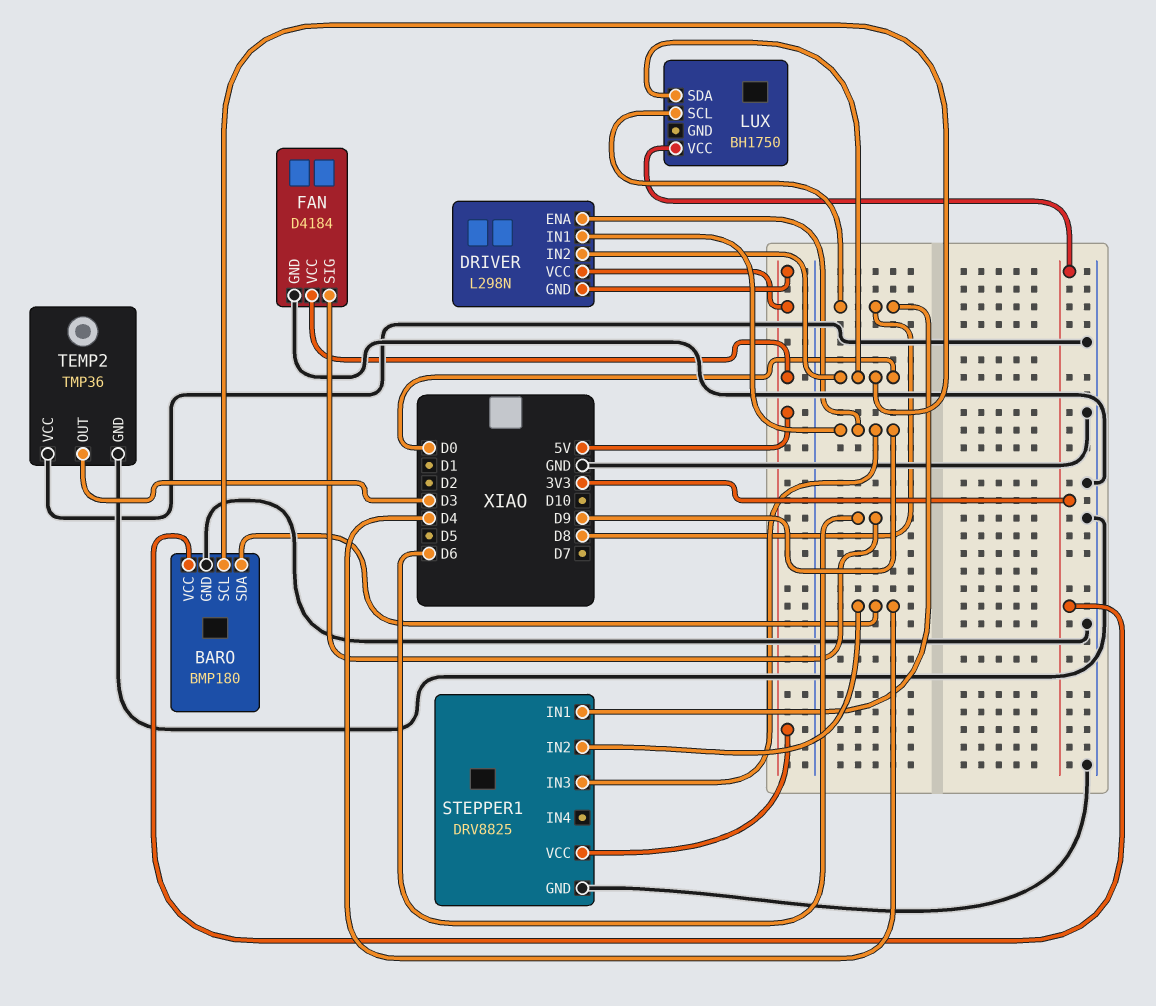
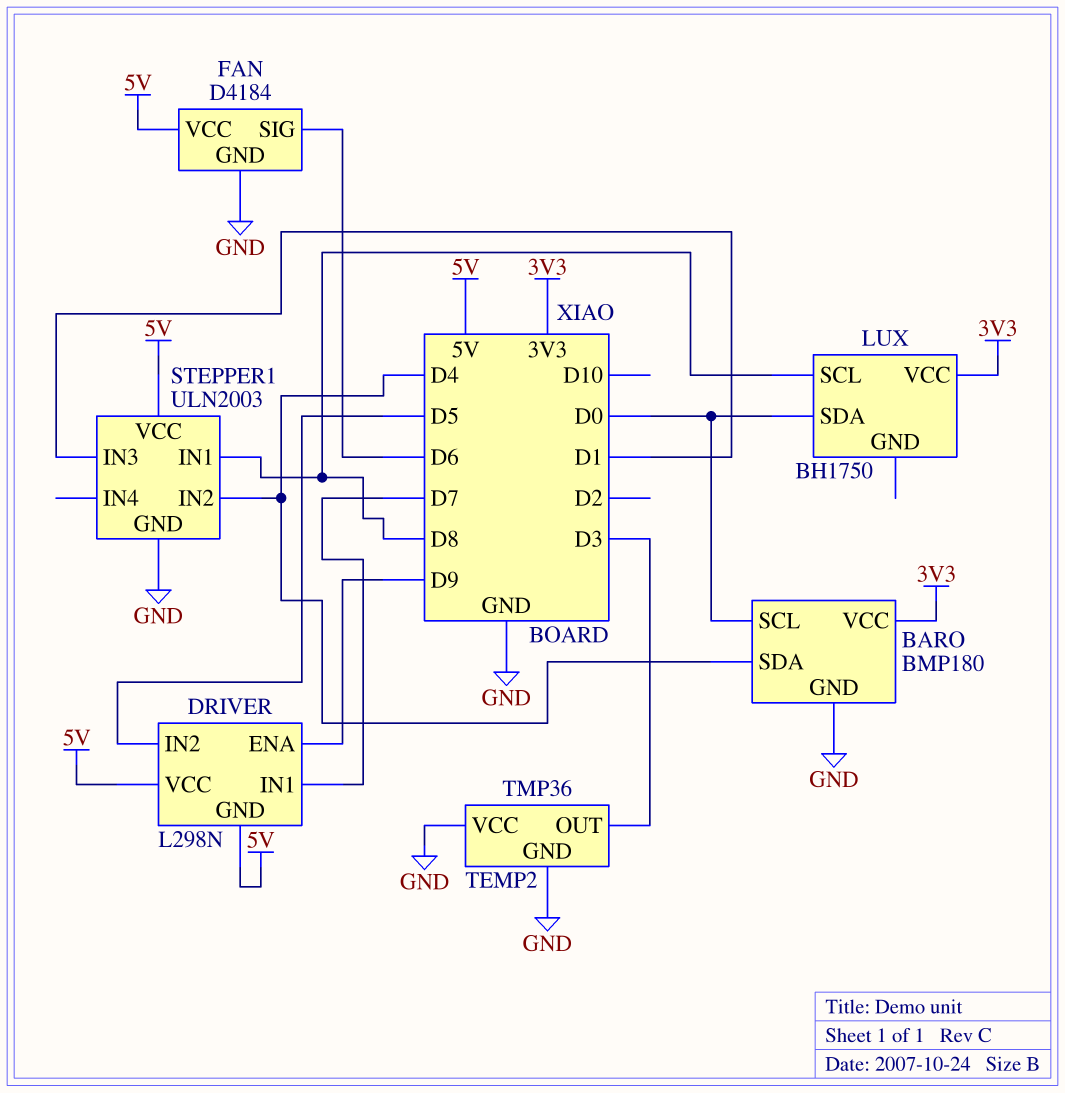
DRIVER pin IN1: D9 -> D7
DRIVER pin IN2: D0 -> D5
STEPPER1: DRV8825 -> ULN2003
STEPPER1 pin IN3: D9 -> D1

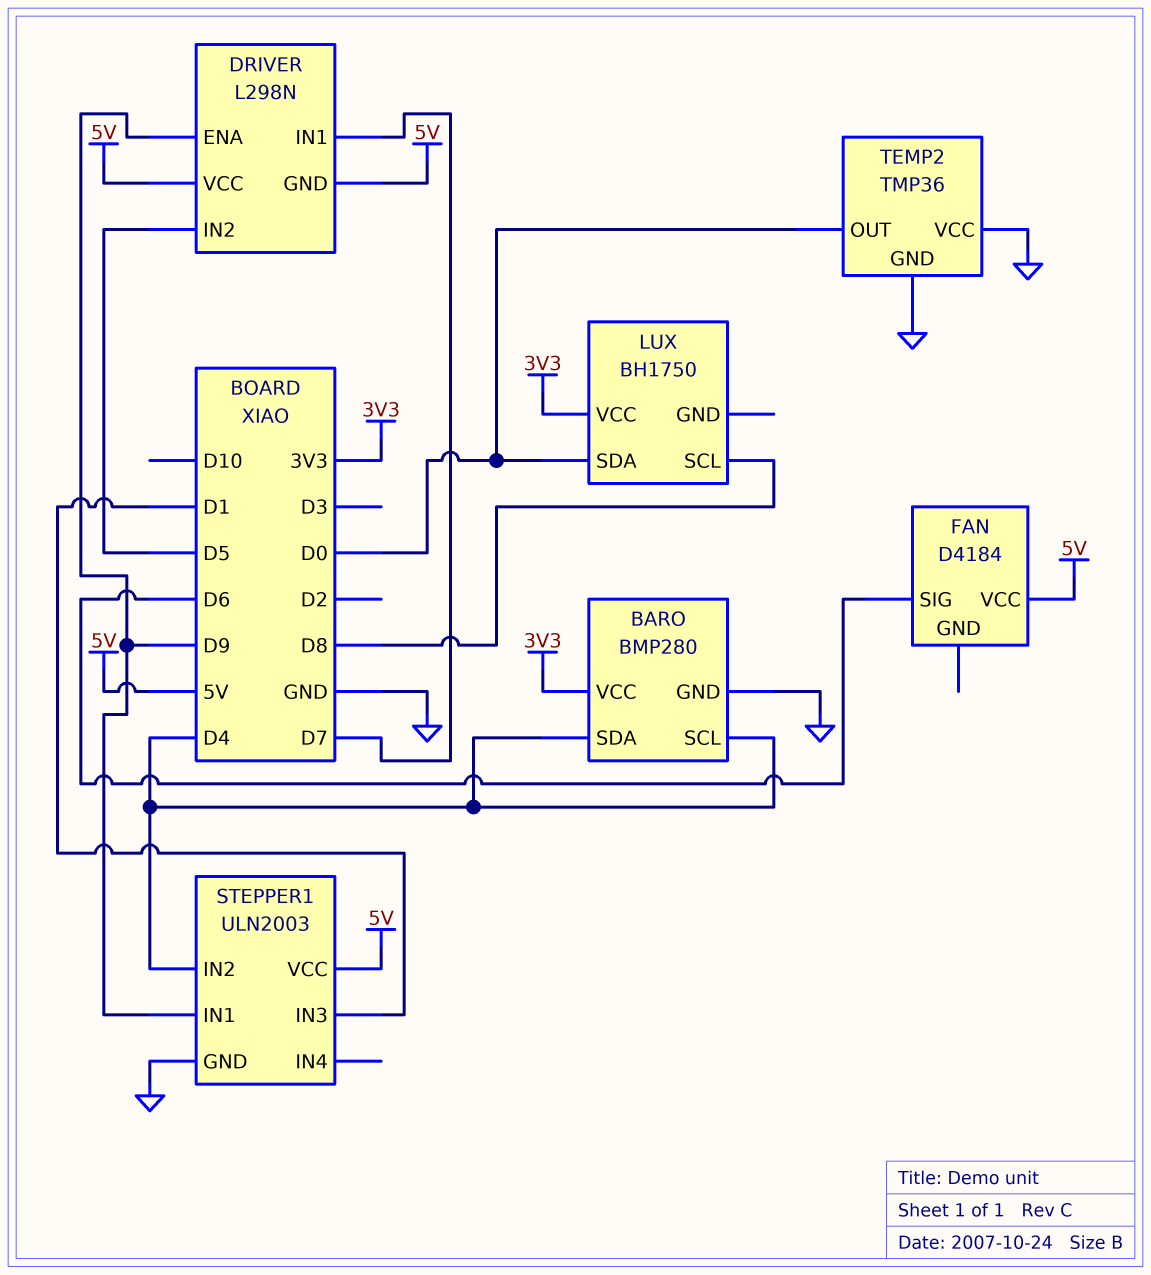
BARO: BMP180 -> BMP280
BARO pin SCL: D0 -> D4
FAN pin GND: GND -> none
STEPPER1 pin IN1: D8 -> D9
TEMP2 pin OUT: D3 -> D0

